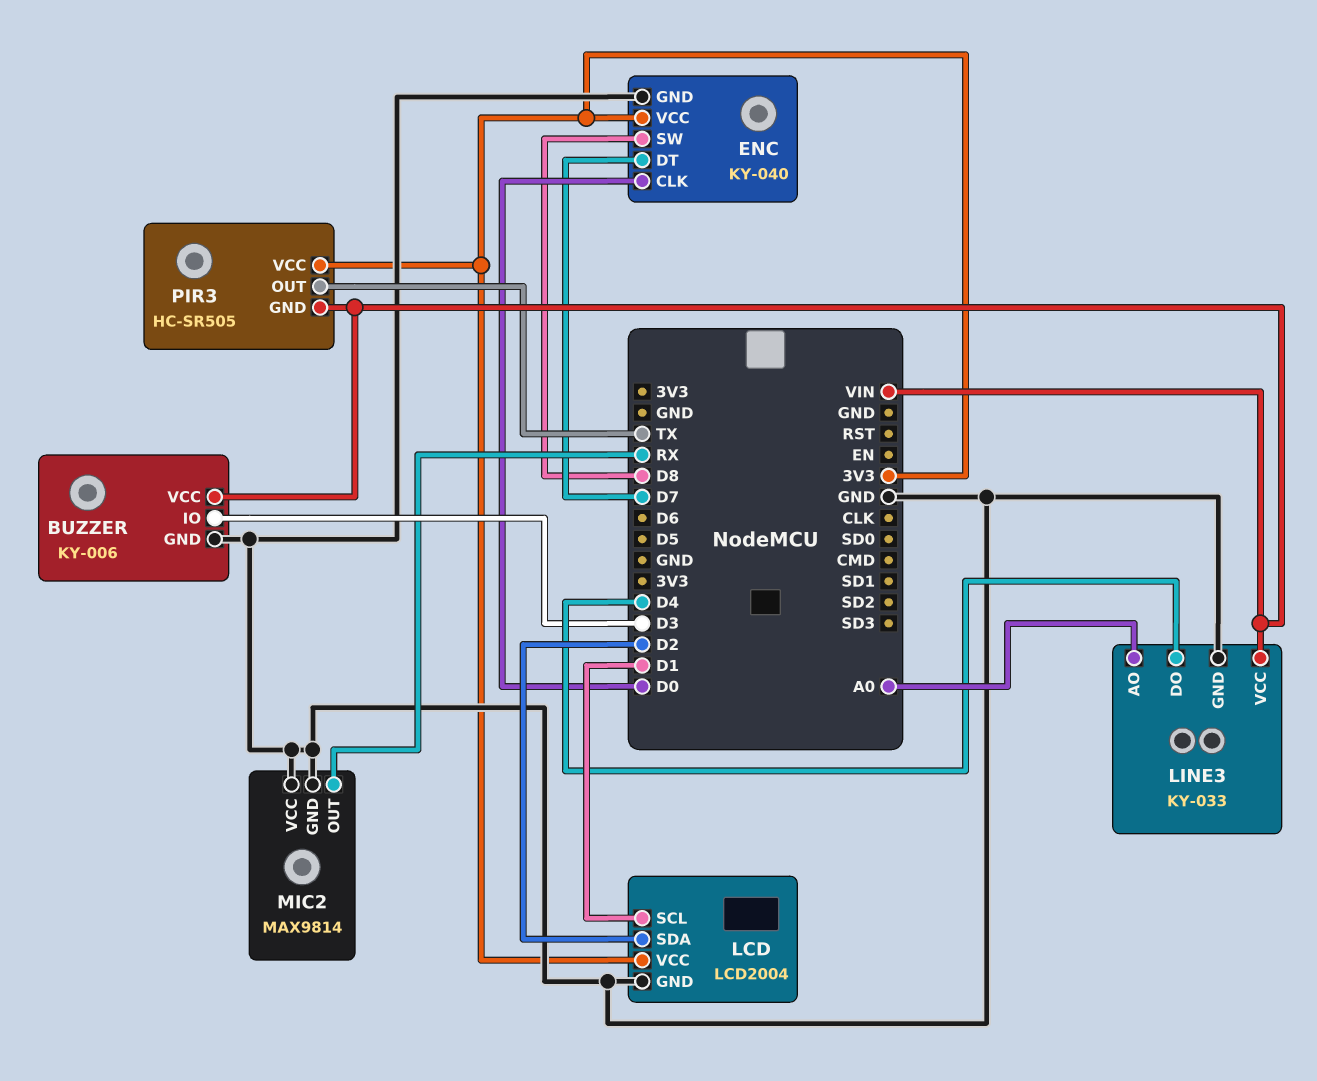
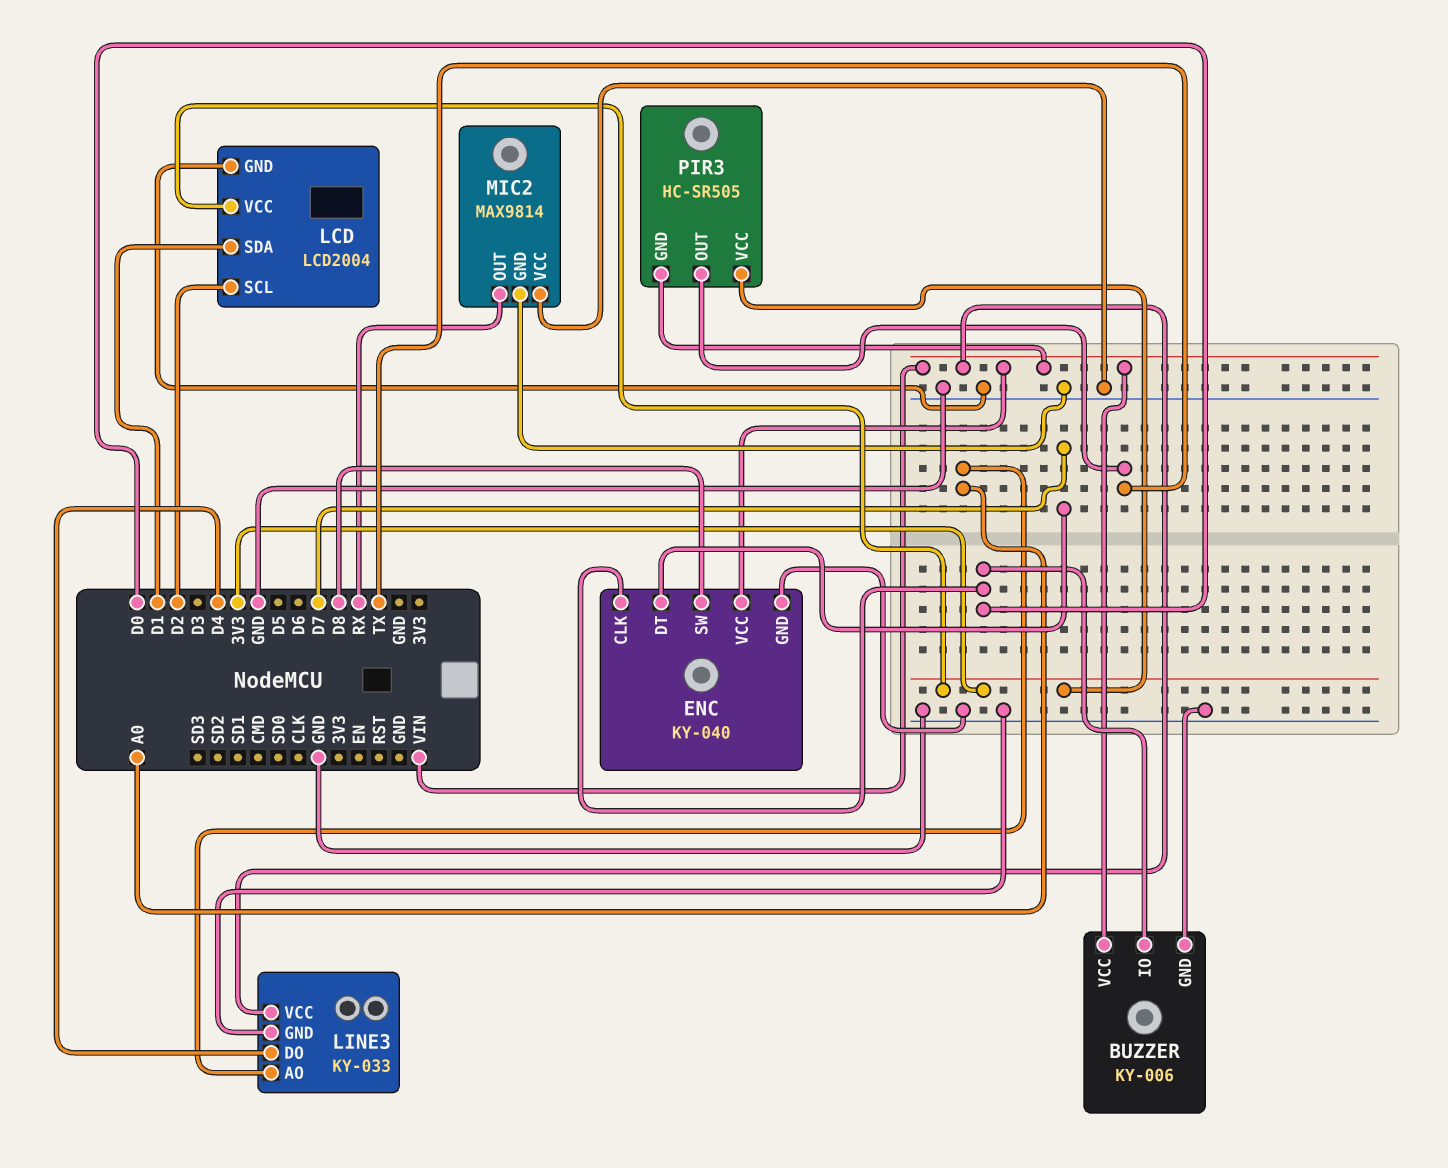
BUZZER pin IO: D3 -> D0
ENC pin VCC: 3V3 -> VIN
LCD pin SCL: D1 -> D2
LCD pin SDA: D2 -> D1

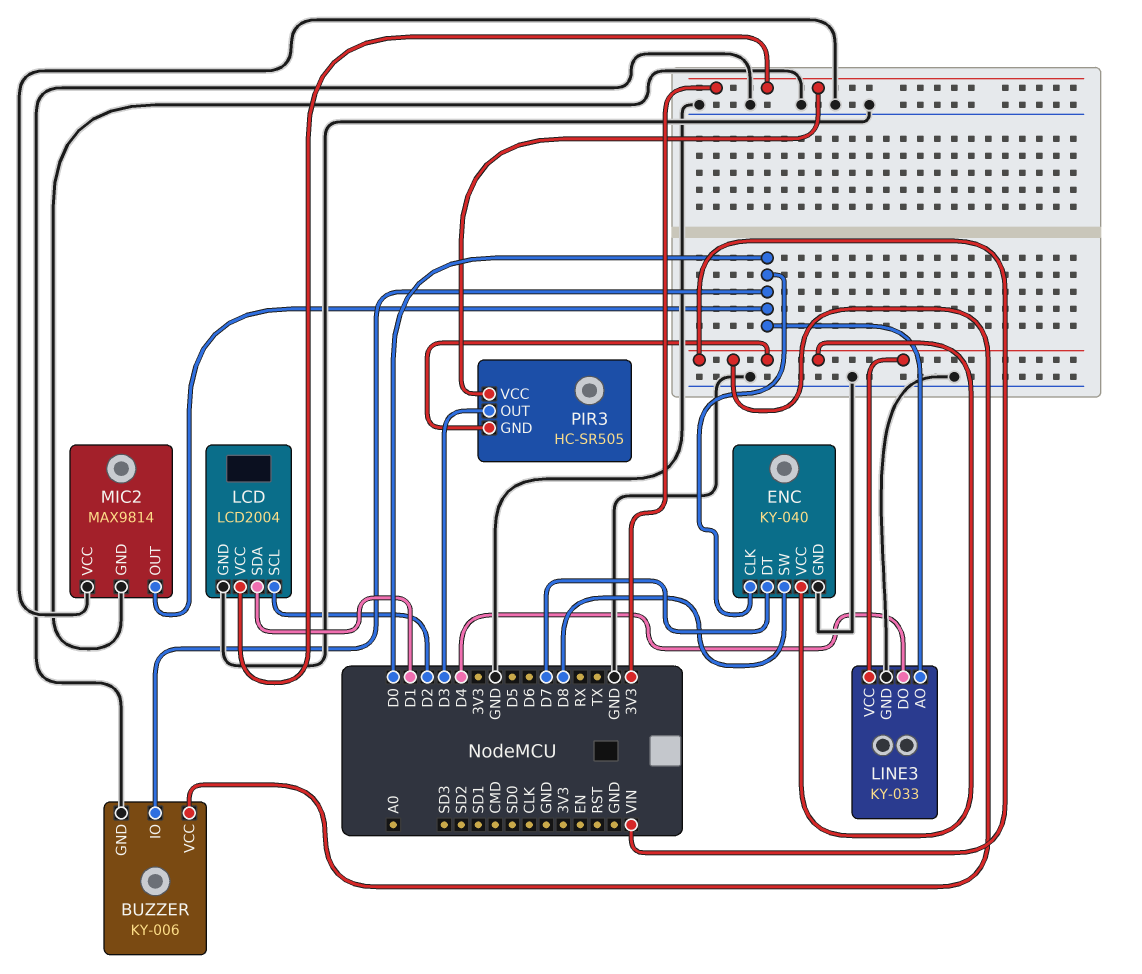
LINE3 pin AO: A0 -> D0
MIC2 pin OUT: RX -> D0
PIR3 pin OUT: TX -> D3

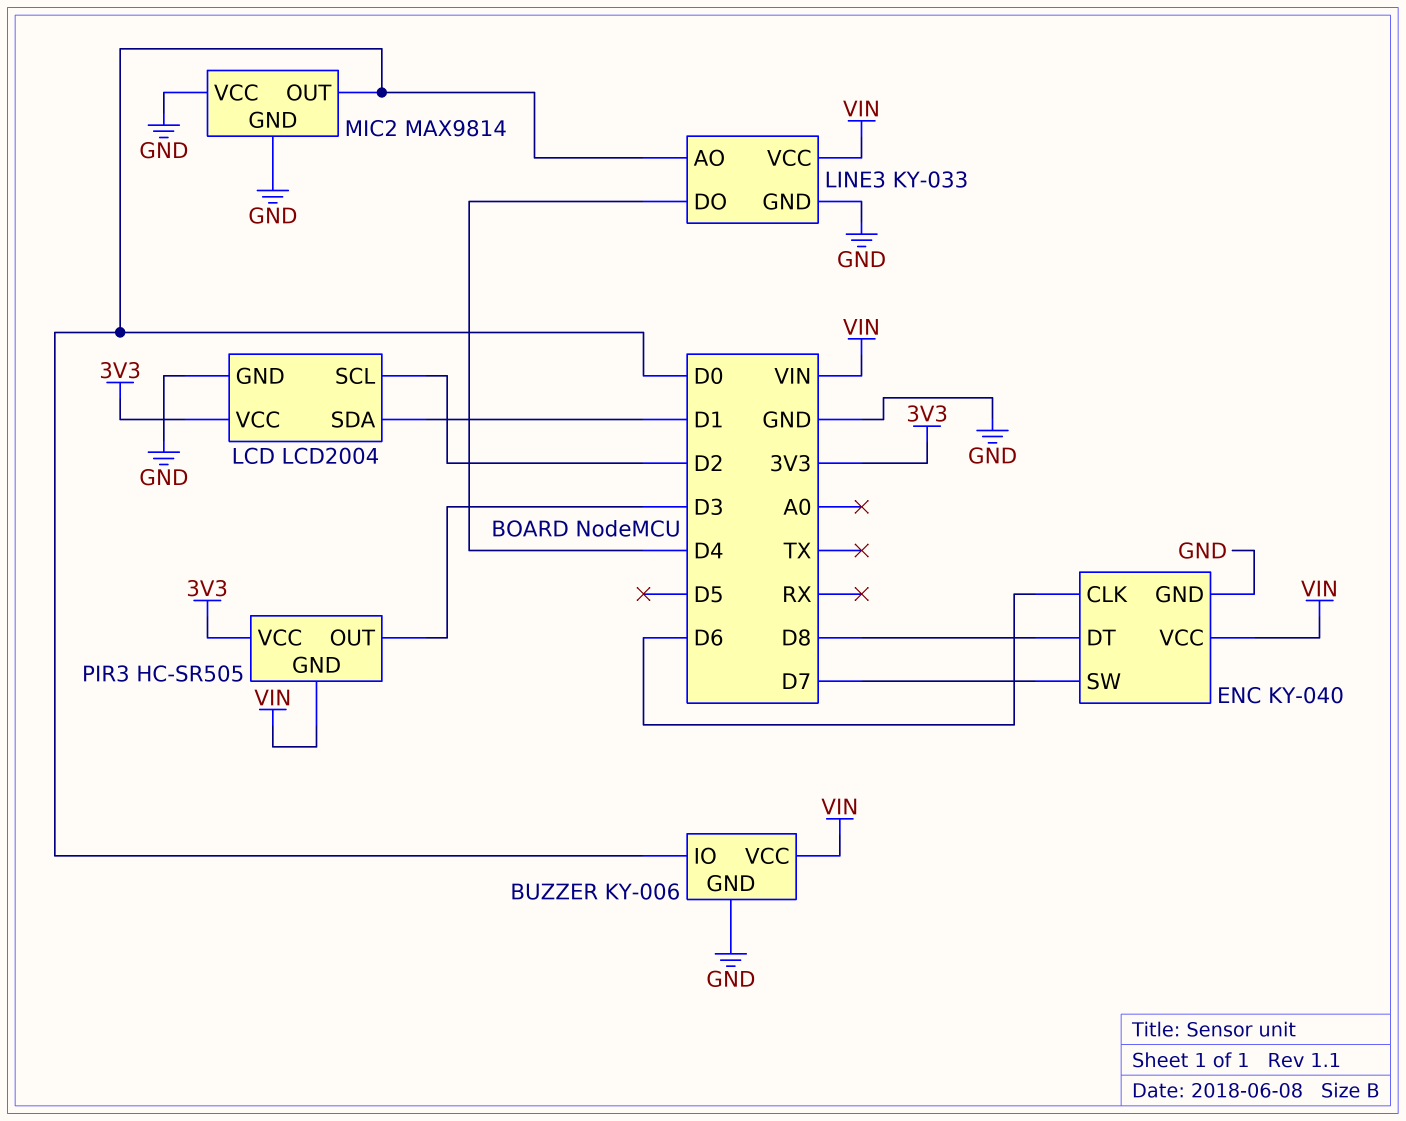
ENC pin CLK: D0 -> D6
ENC pin DT: D7 -> D8
ENC pin SW: D8 -> D7

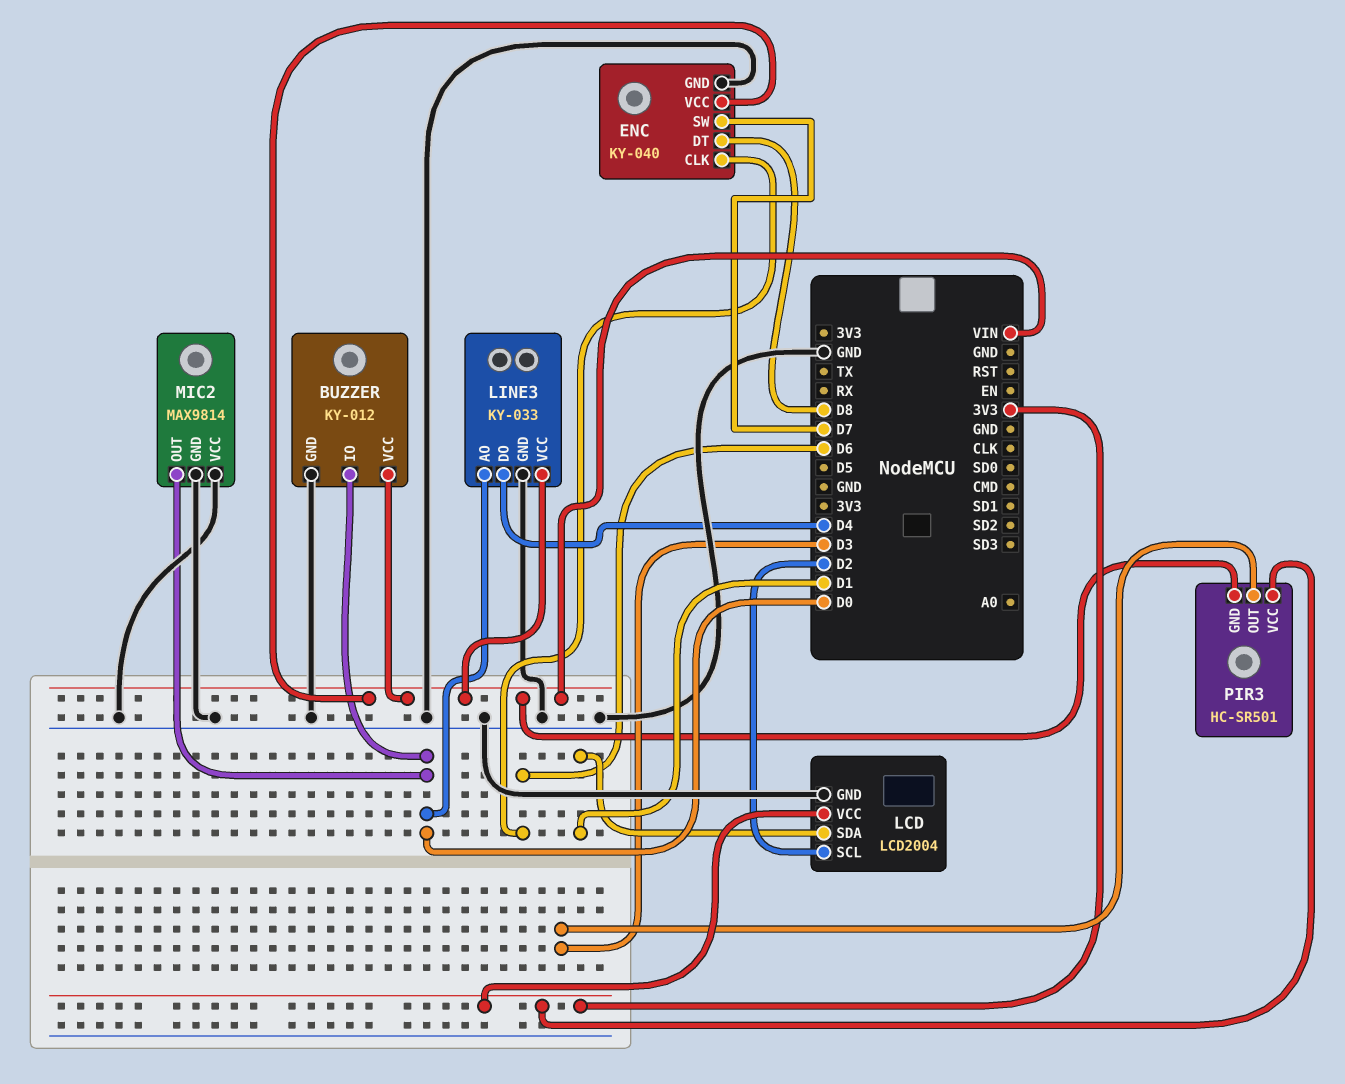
BUZZER: KY-006 -> KY-012
PIR3: HC-SR505 -> HC-SR501

